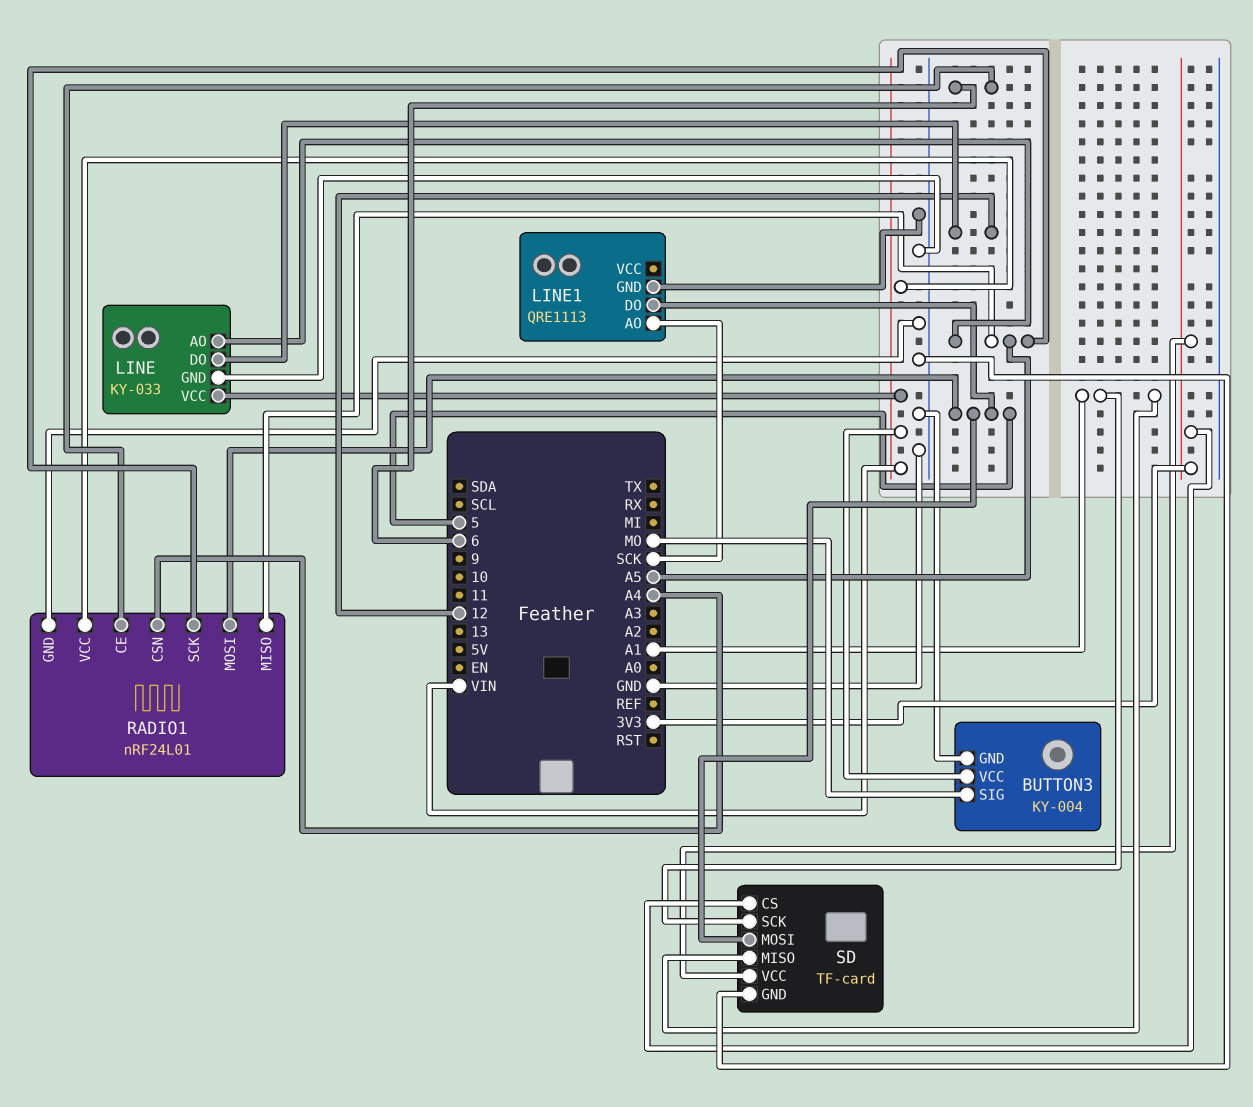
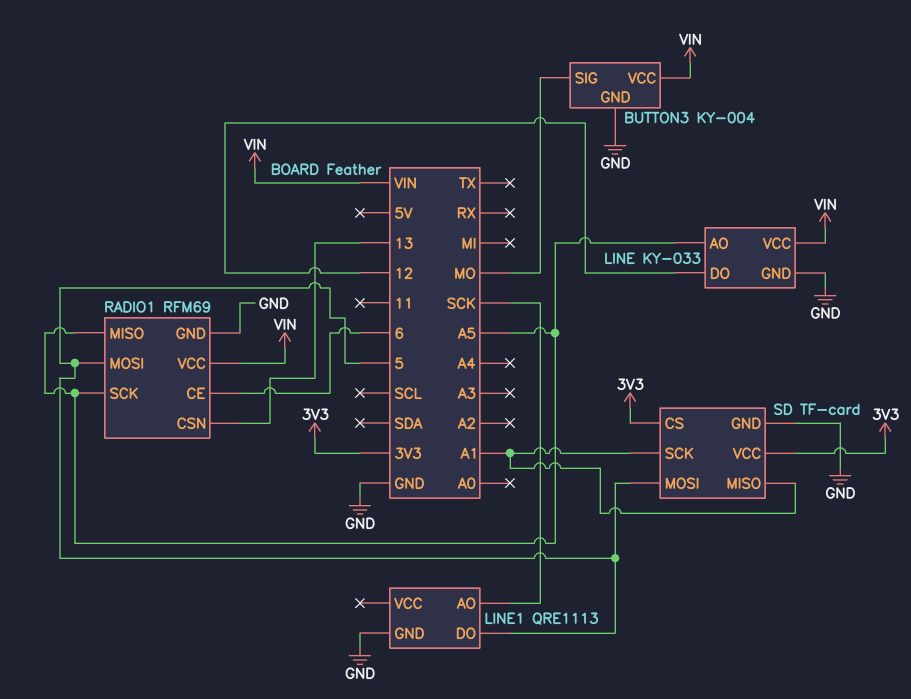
RADIO1: nRF24L01 -> RFM69
RADIO1 pin CSN: A4 -> 13

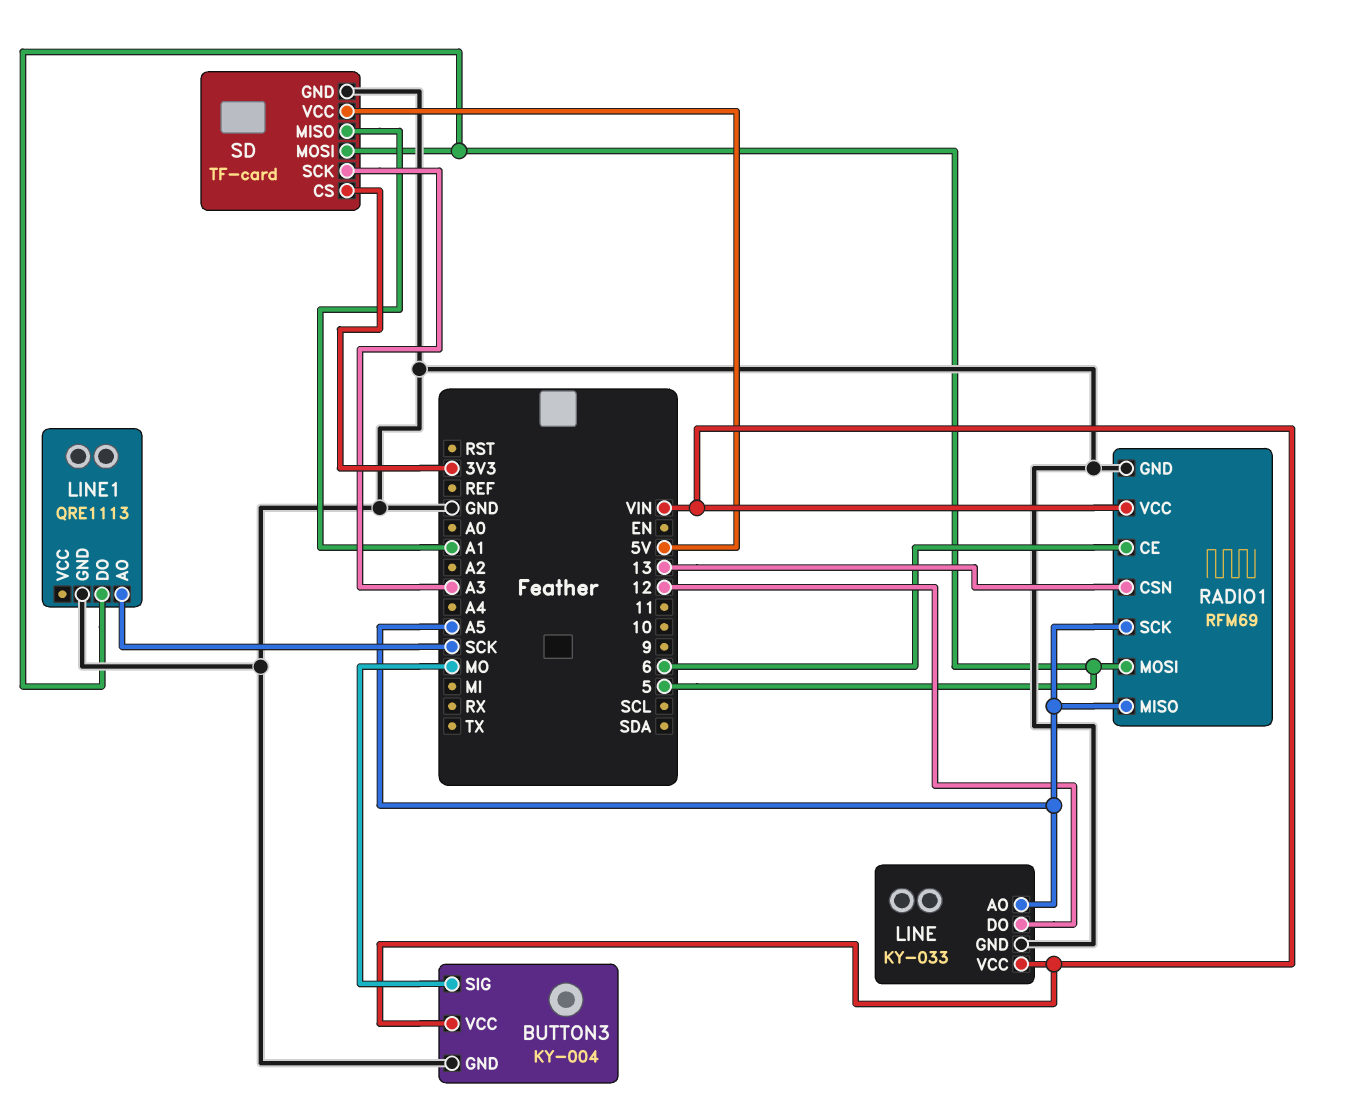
SD pin SCK: A1 -> A3
SD pin VCC: 3V3 -> 5V

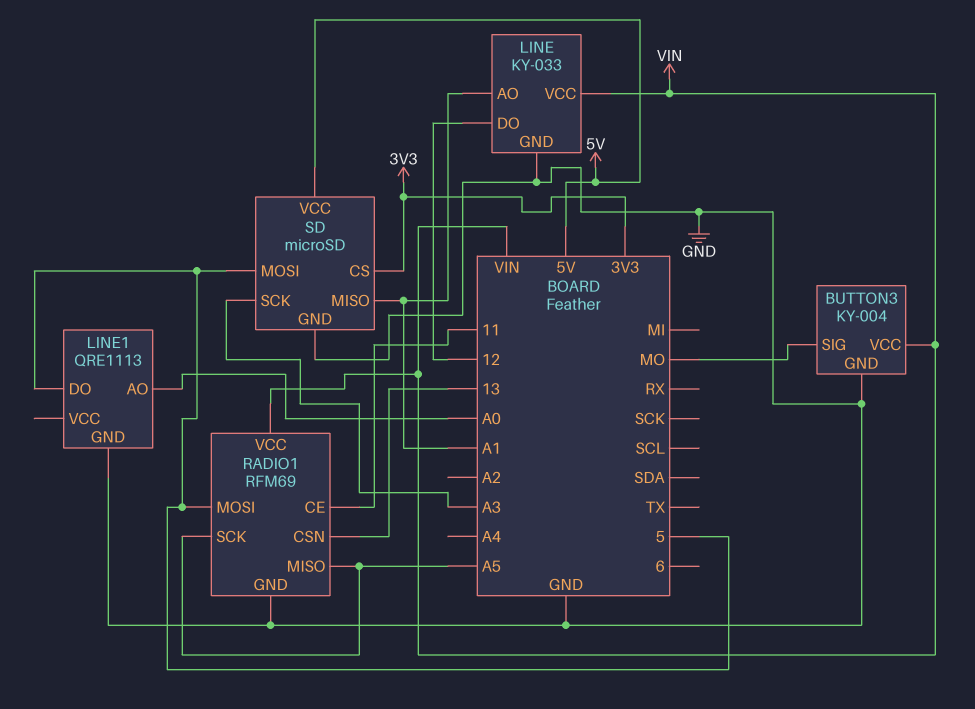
LINE pin AO: A5 -> A1
LINE1 pin AO: SCK -> A0
RADIO1 pin CE: 6 -> 11
SD: TF-card -> microSD

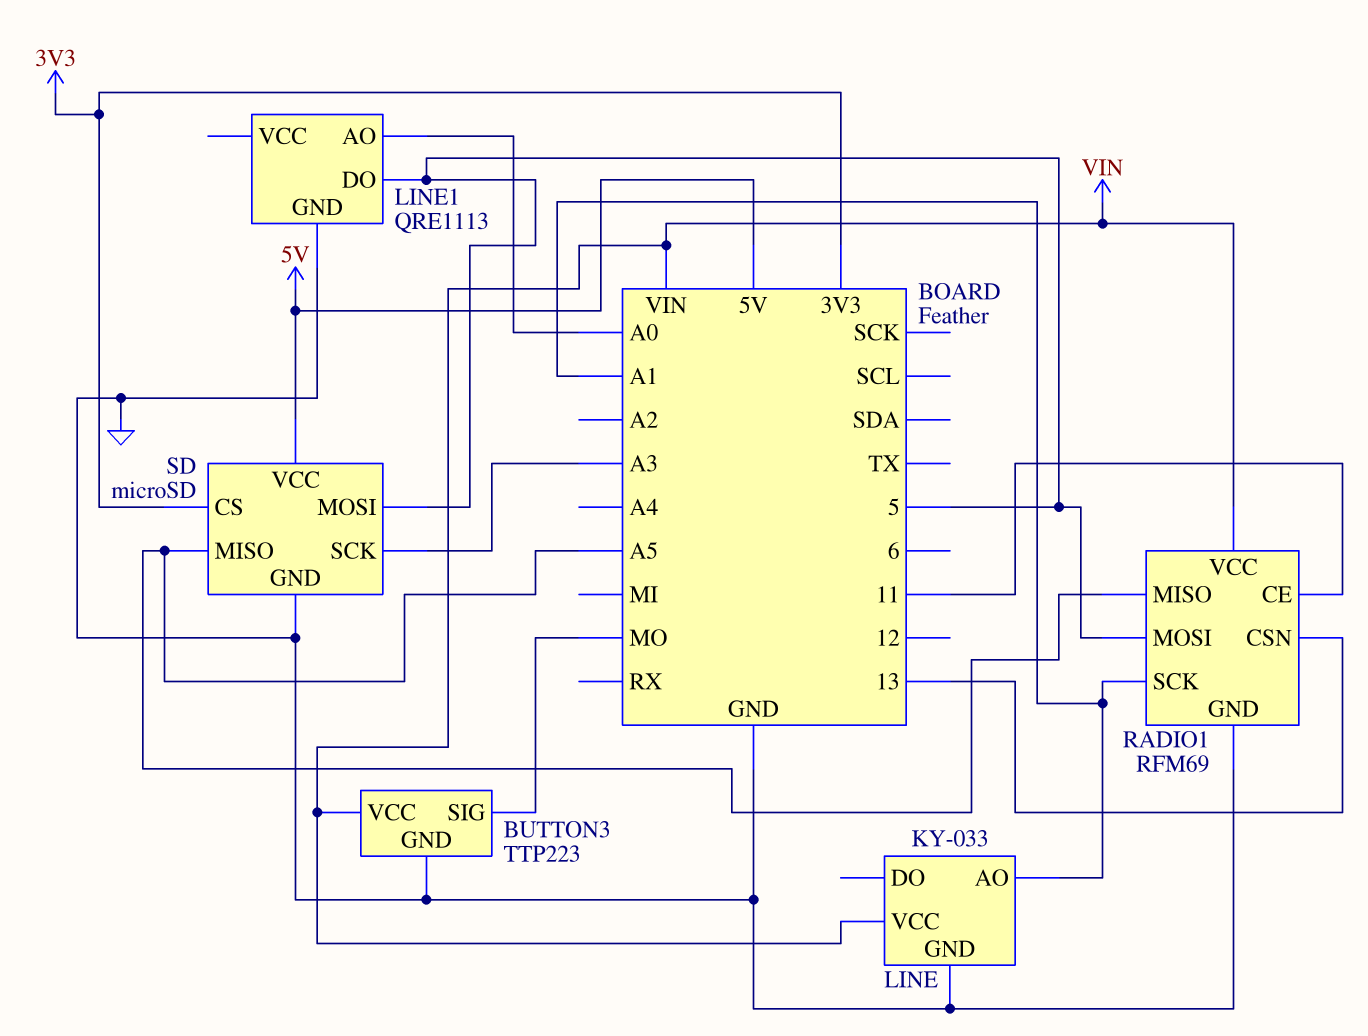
BUTTON3: KY-004 -> TTP223
LINE pin DO: 12 -> none
RADIO1 pin SCK: A5 -> A1
SD pin MISO: A1 -> A5

